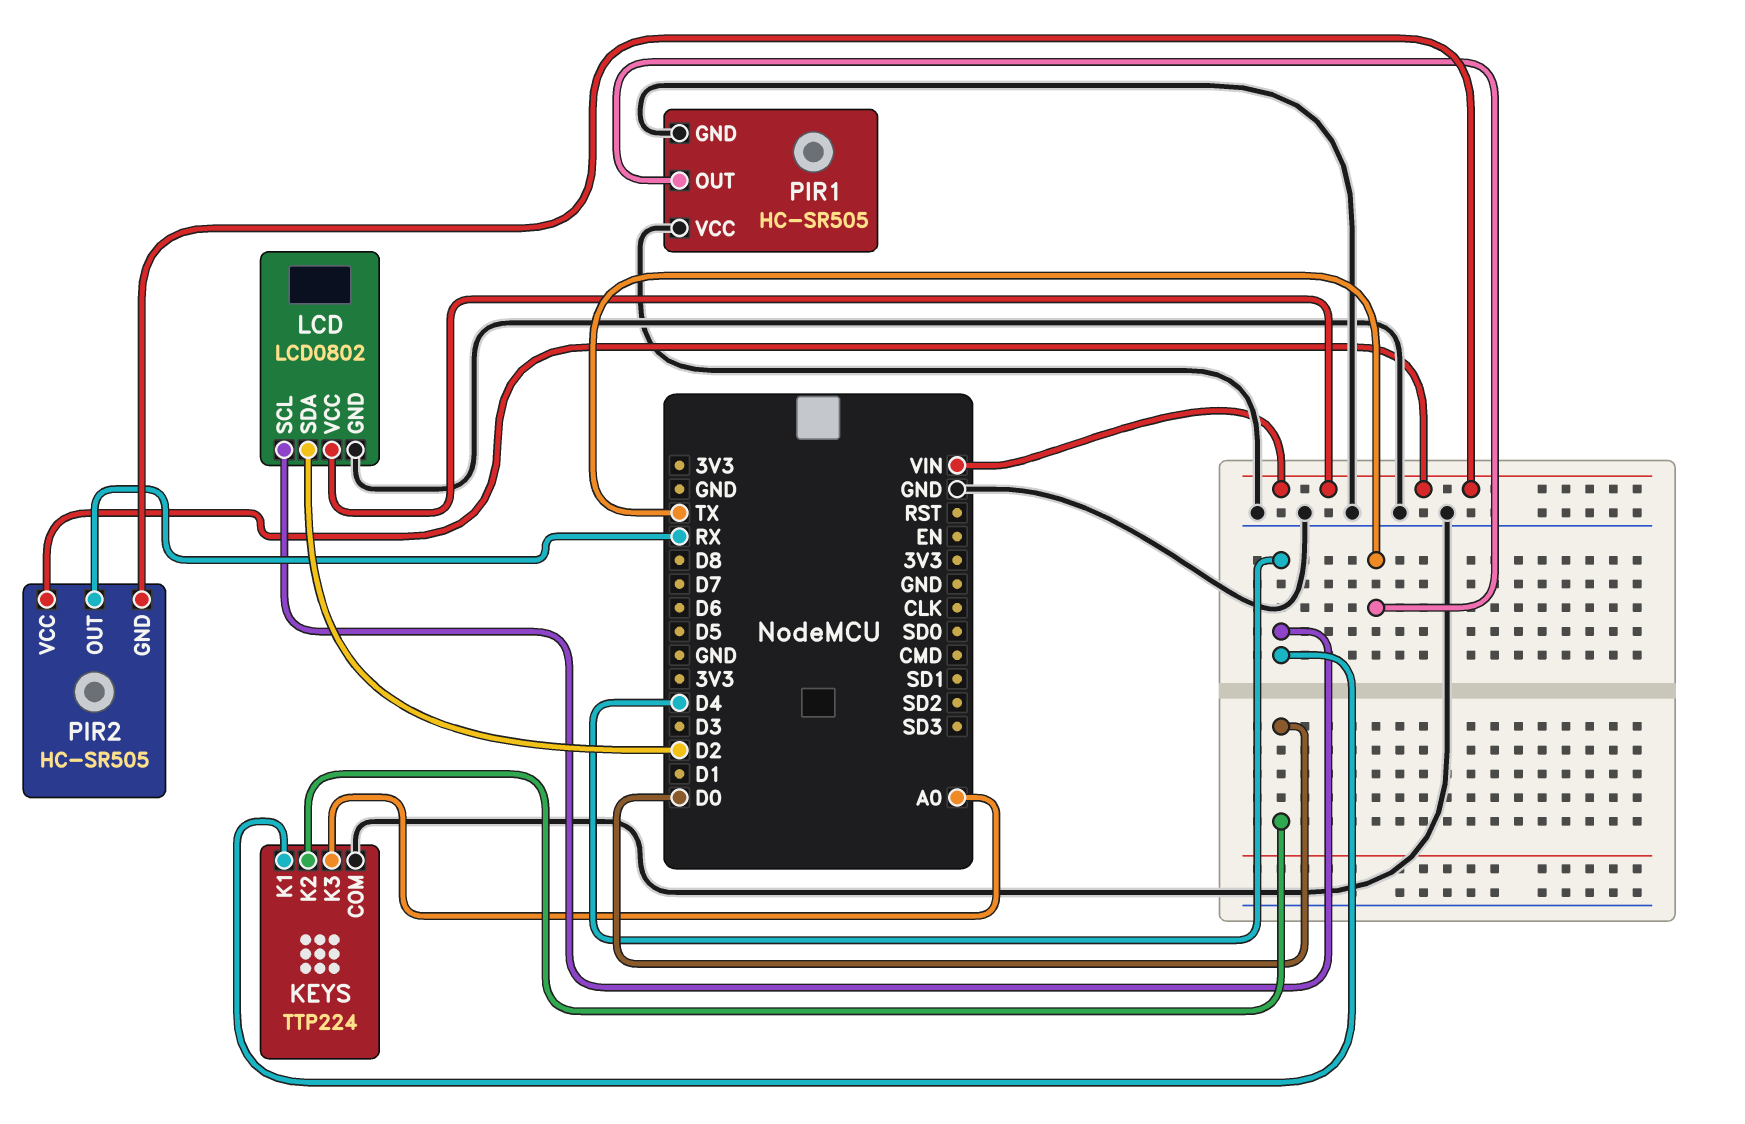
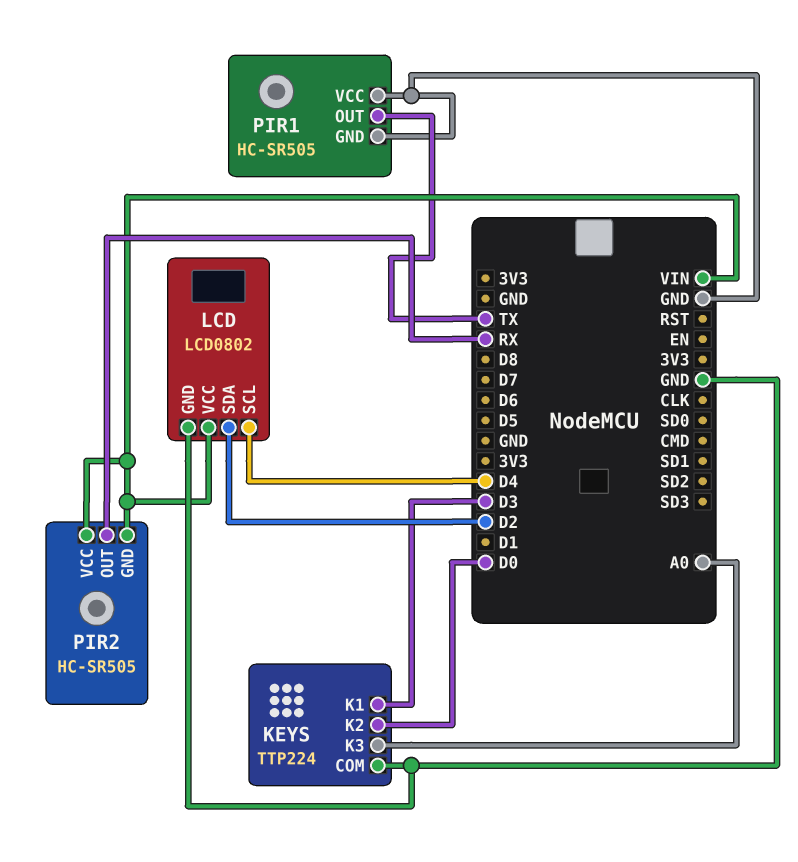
KEYS pin K1: D4 -> D3

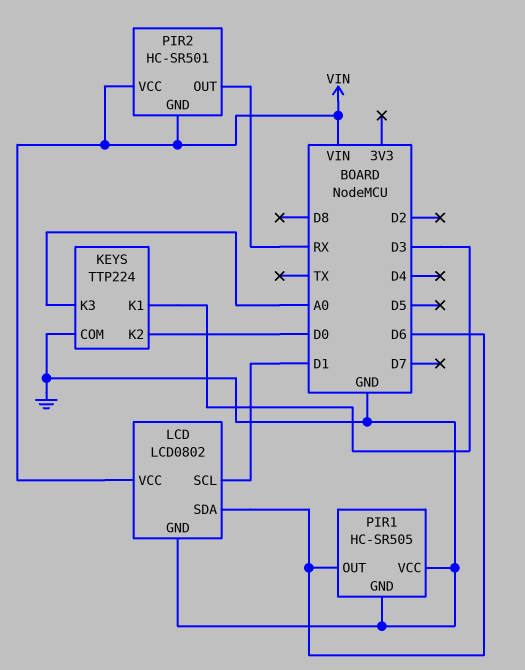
LCD pin SCL: D4 -> D1
LCD pin SDA: D2 -> D6
PIR1 pin OUT: TX -> D6
PIR2: HC-SR505 -> HC-SR501

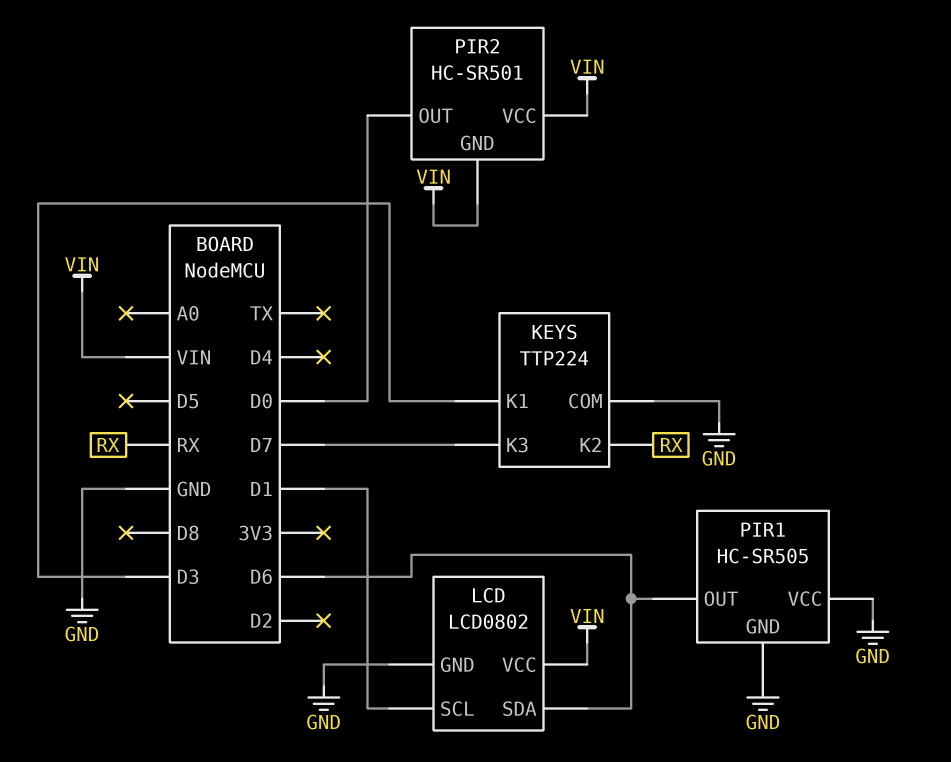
KEYS pin K2: D0 -> RX
KEYS pin K3: A0 -> D7
PIR2 pin OUT: RX -> D0

